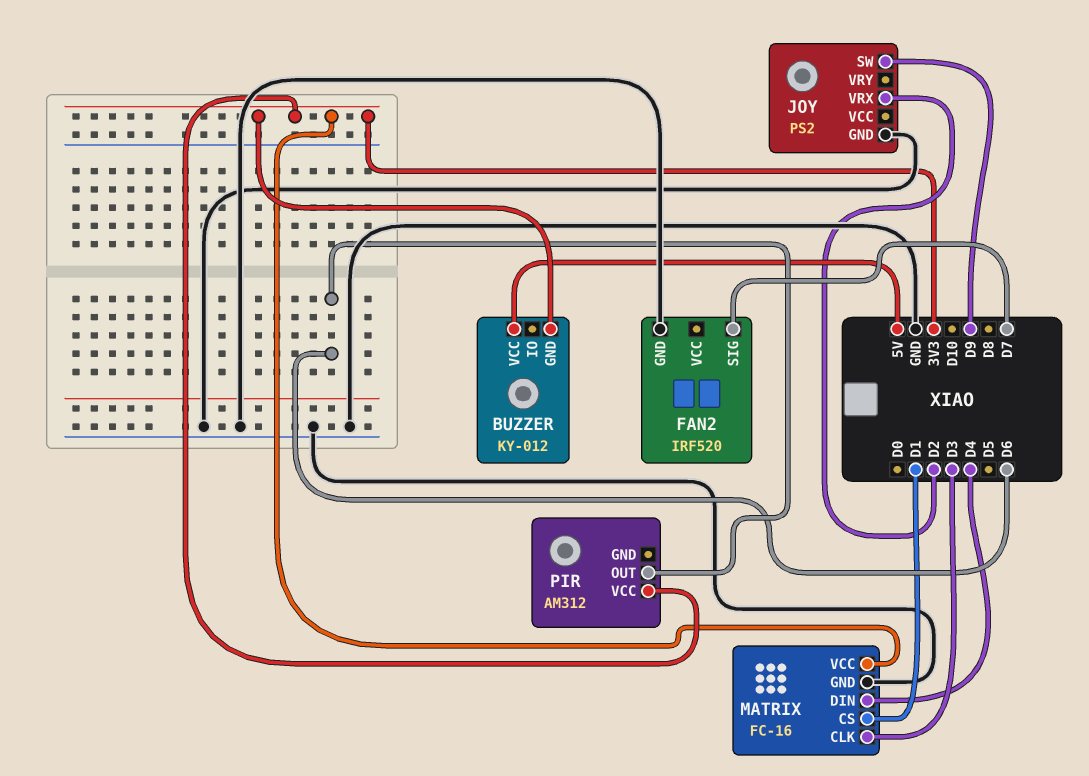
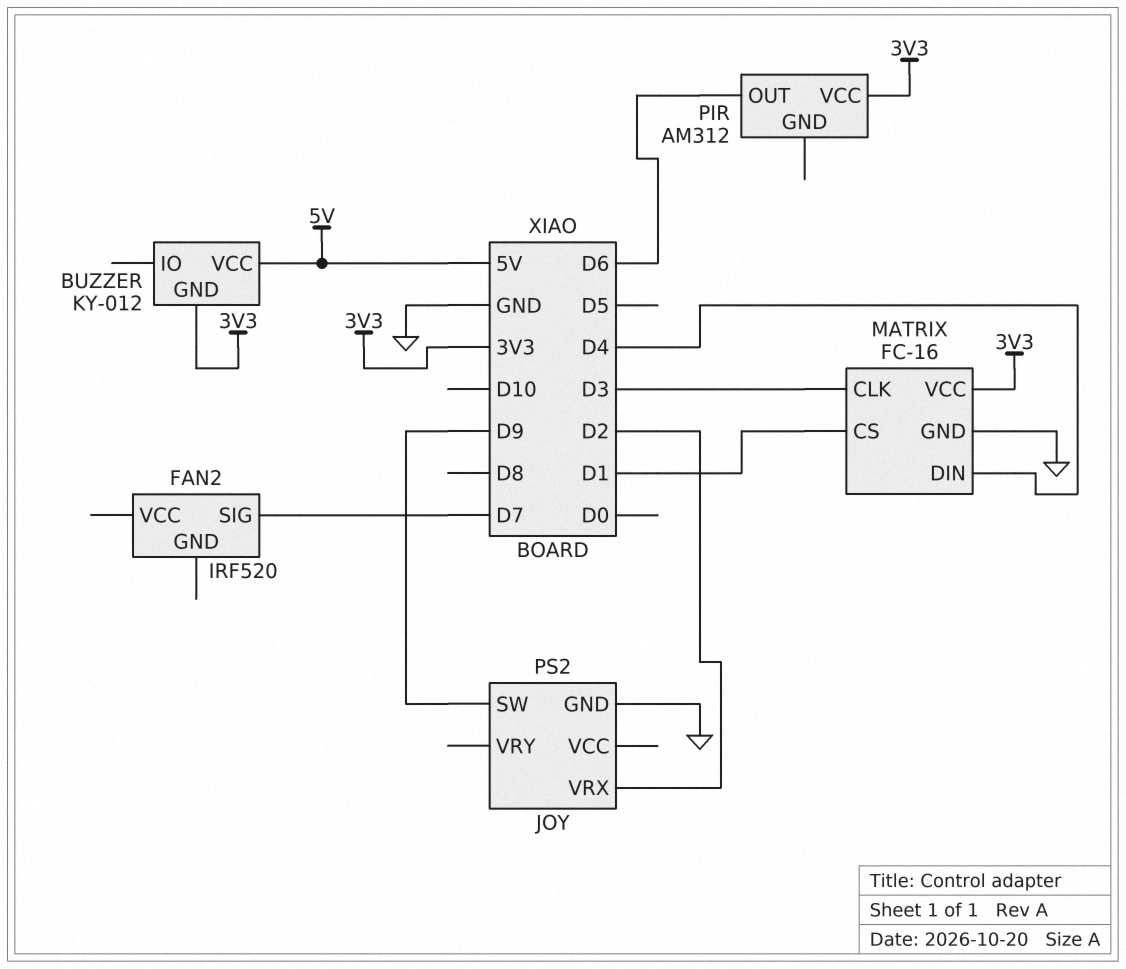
FAN2 pin GND: GND -> none

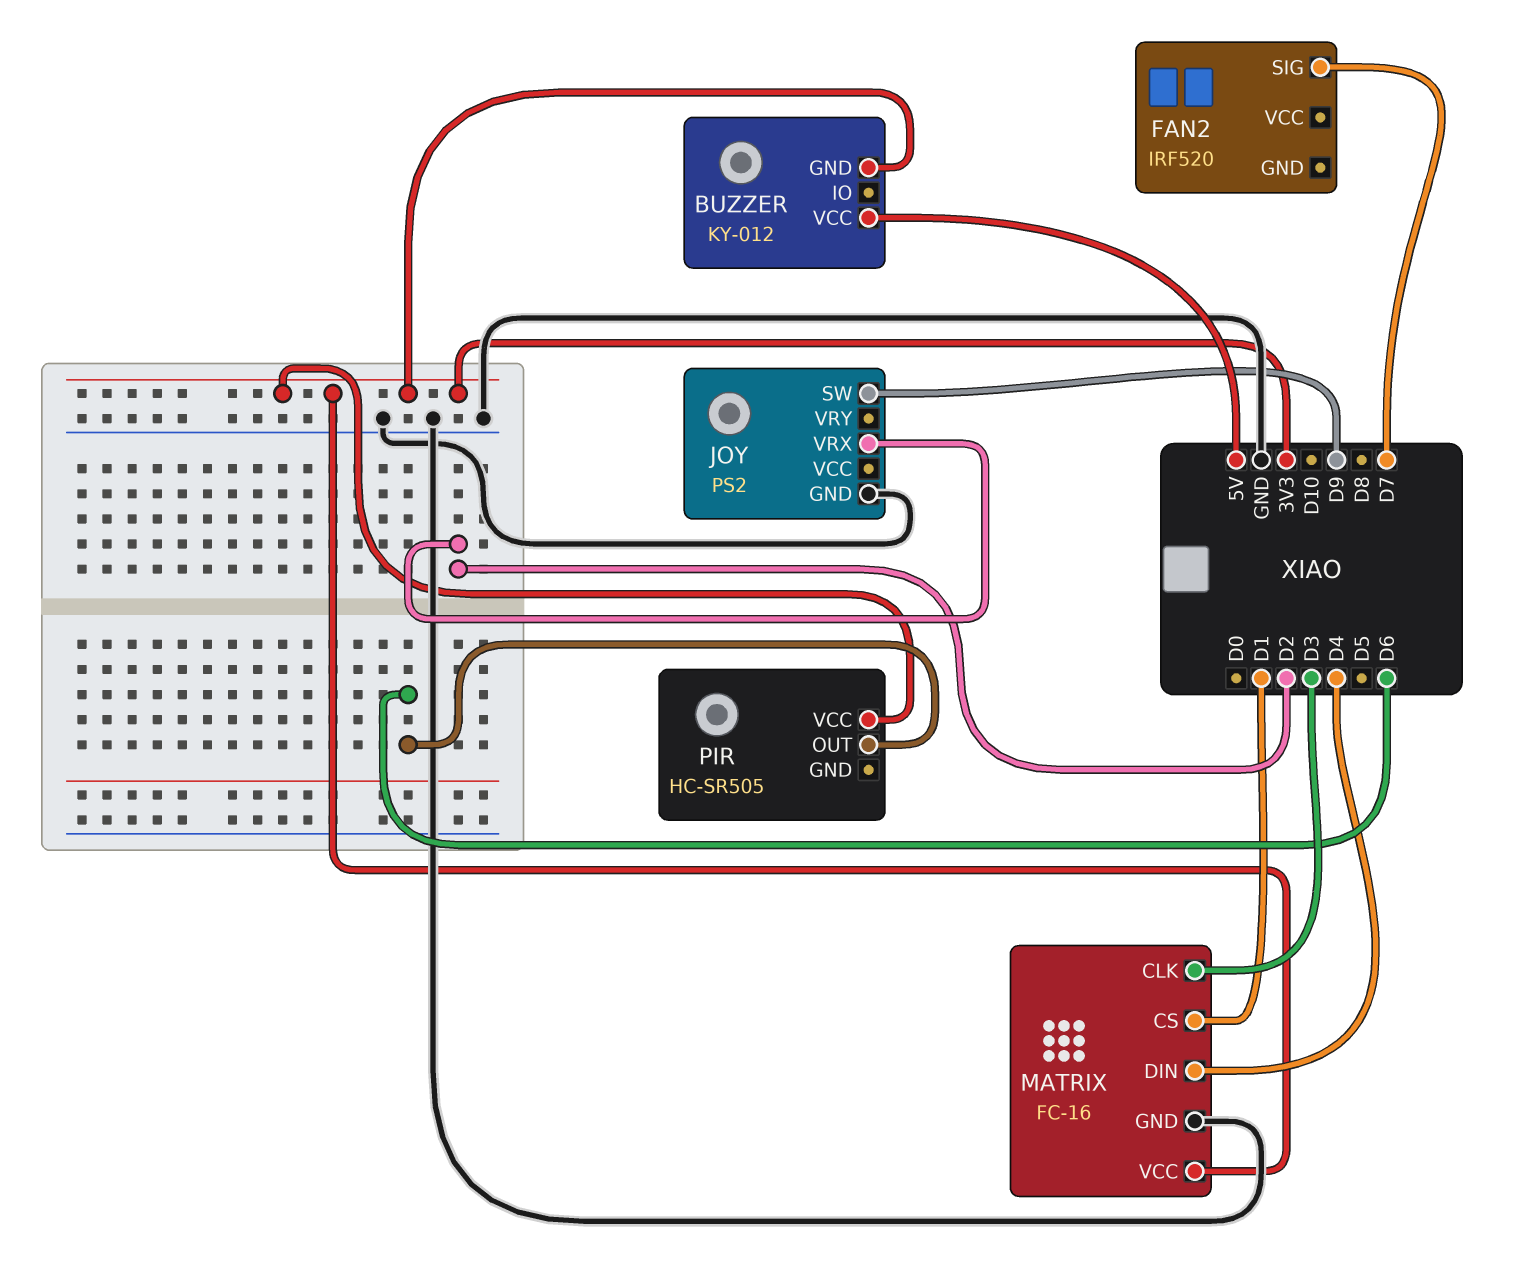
PIR: AM312 -> HC-SR505

